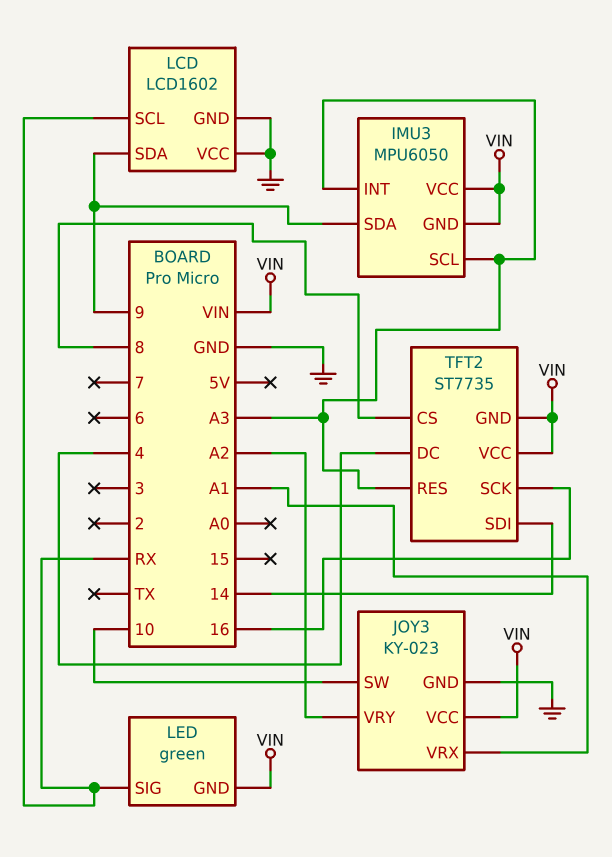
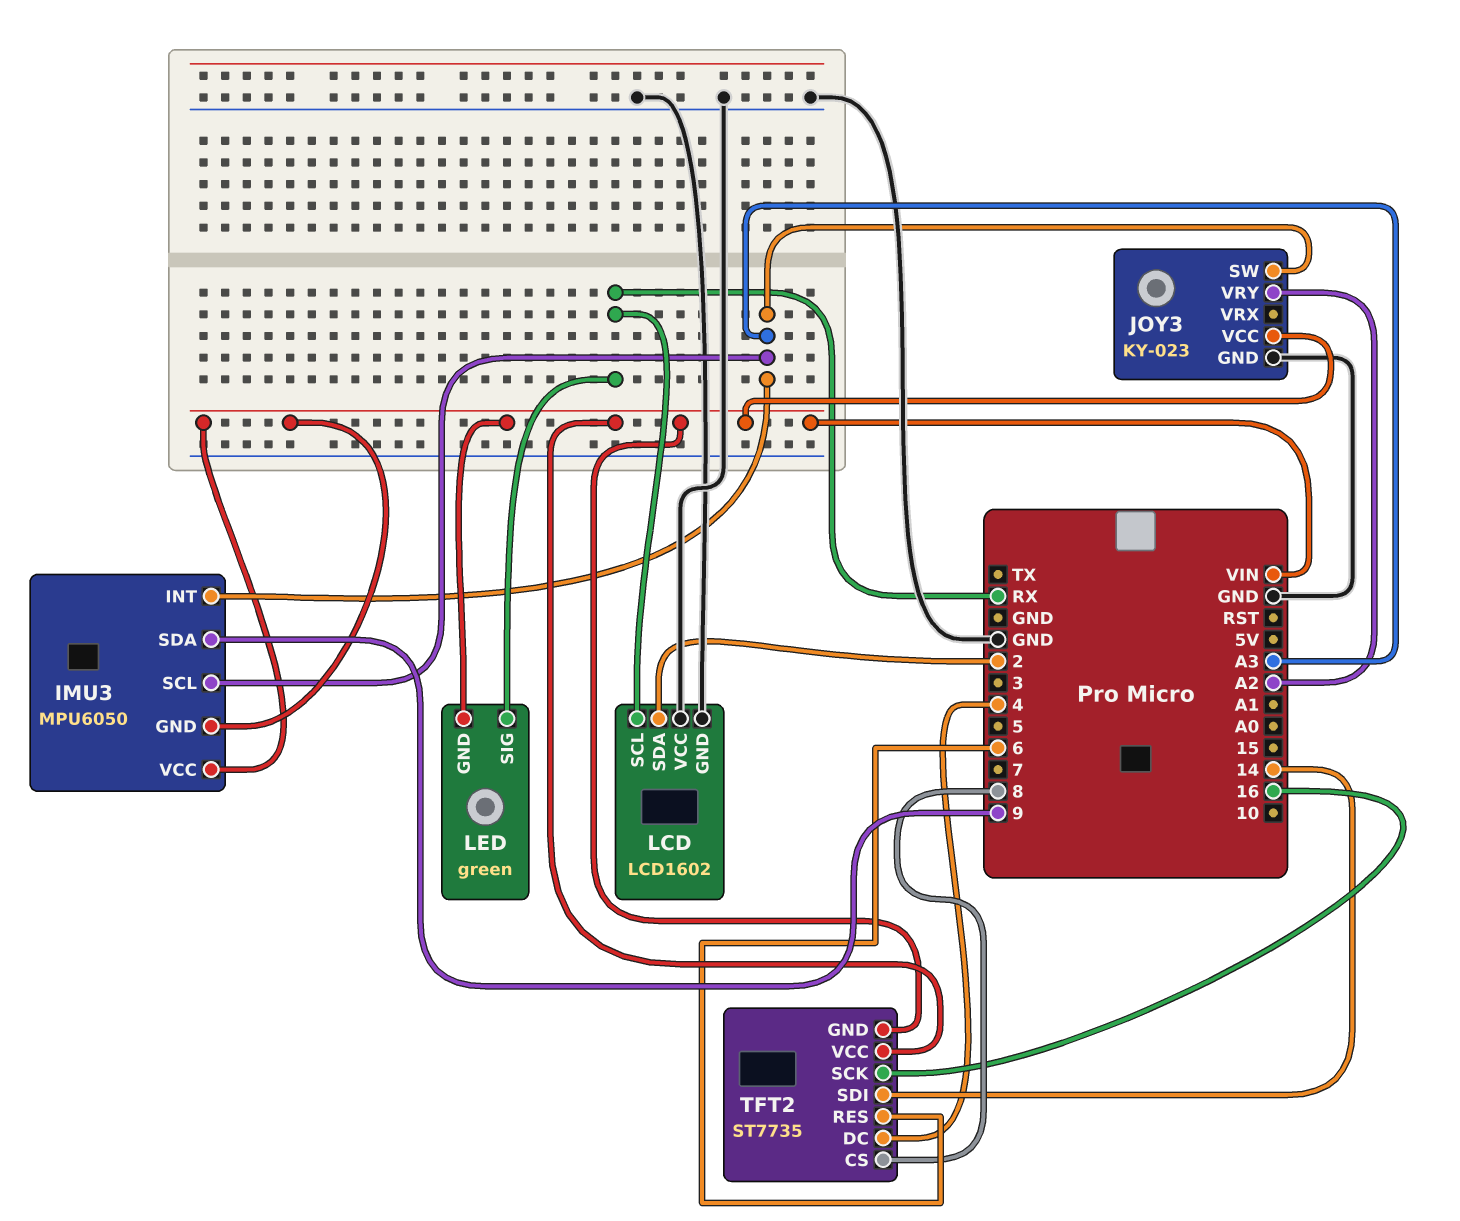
JOY3 pin SW: 10 -> A3
JOY3 pin VRX: A1 -> none
LCD pin SDA: 9 -> 2
TFT2 pin RES: A3 -> 6

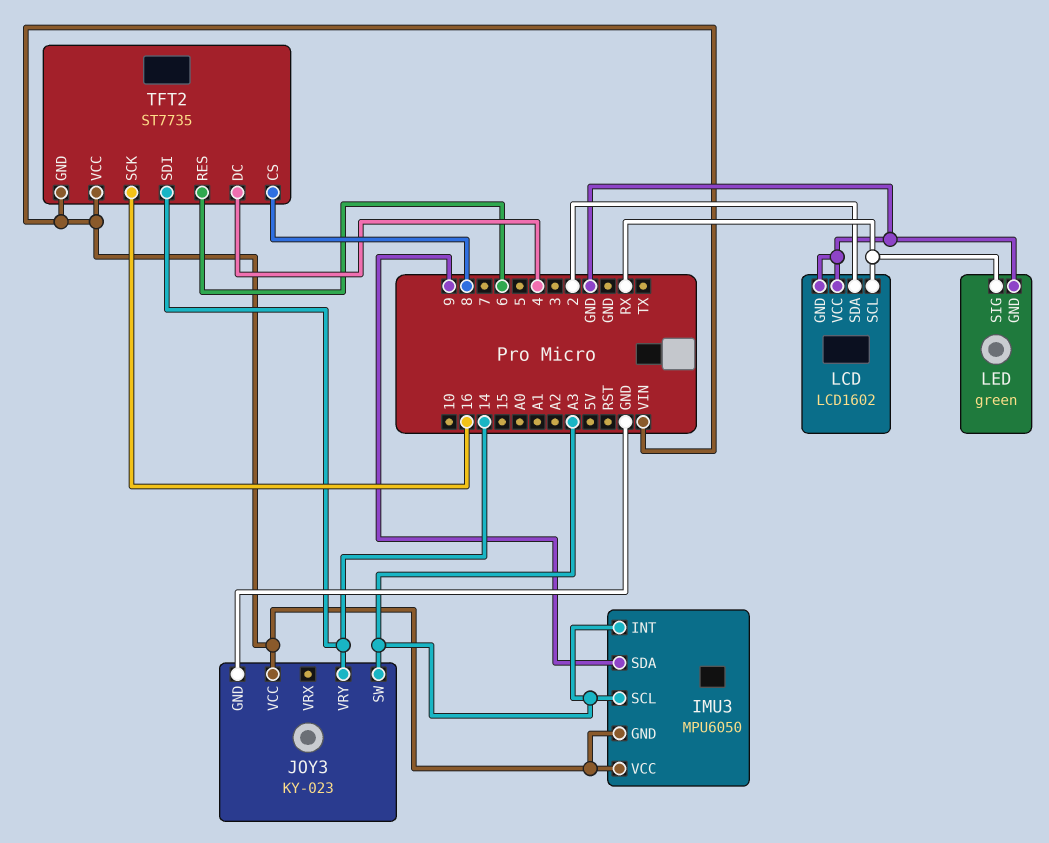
JOY3 pin VRY: A2 -> 14
LED pin GND: VIN -> GND

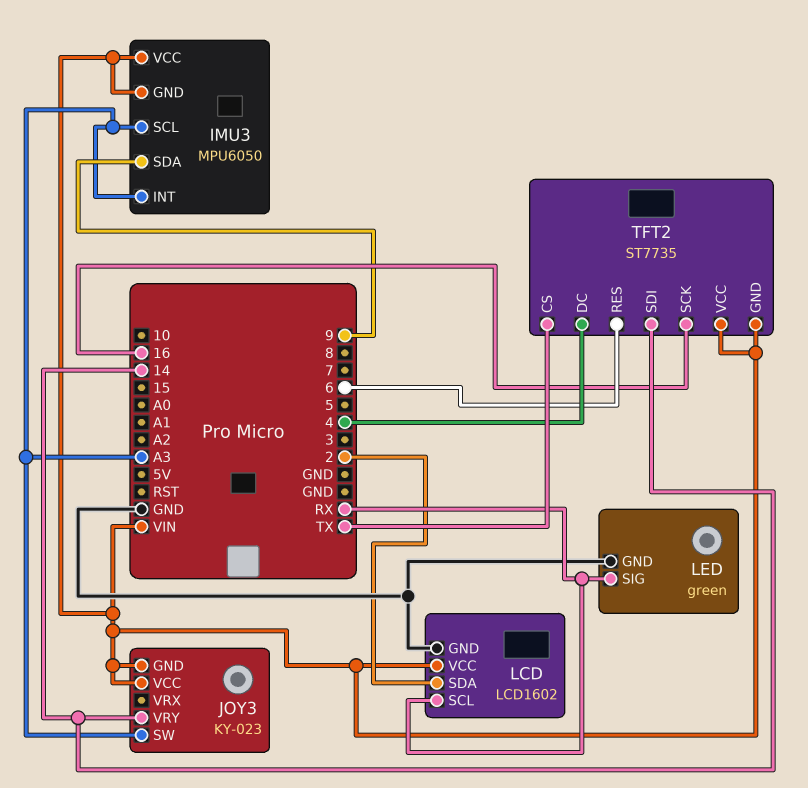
JOY3 pin GND: GND -> VIN
LCD pin VCC: GND -> VIN
TFT2 pin CS: 8 -> TX

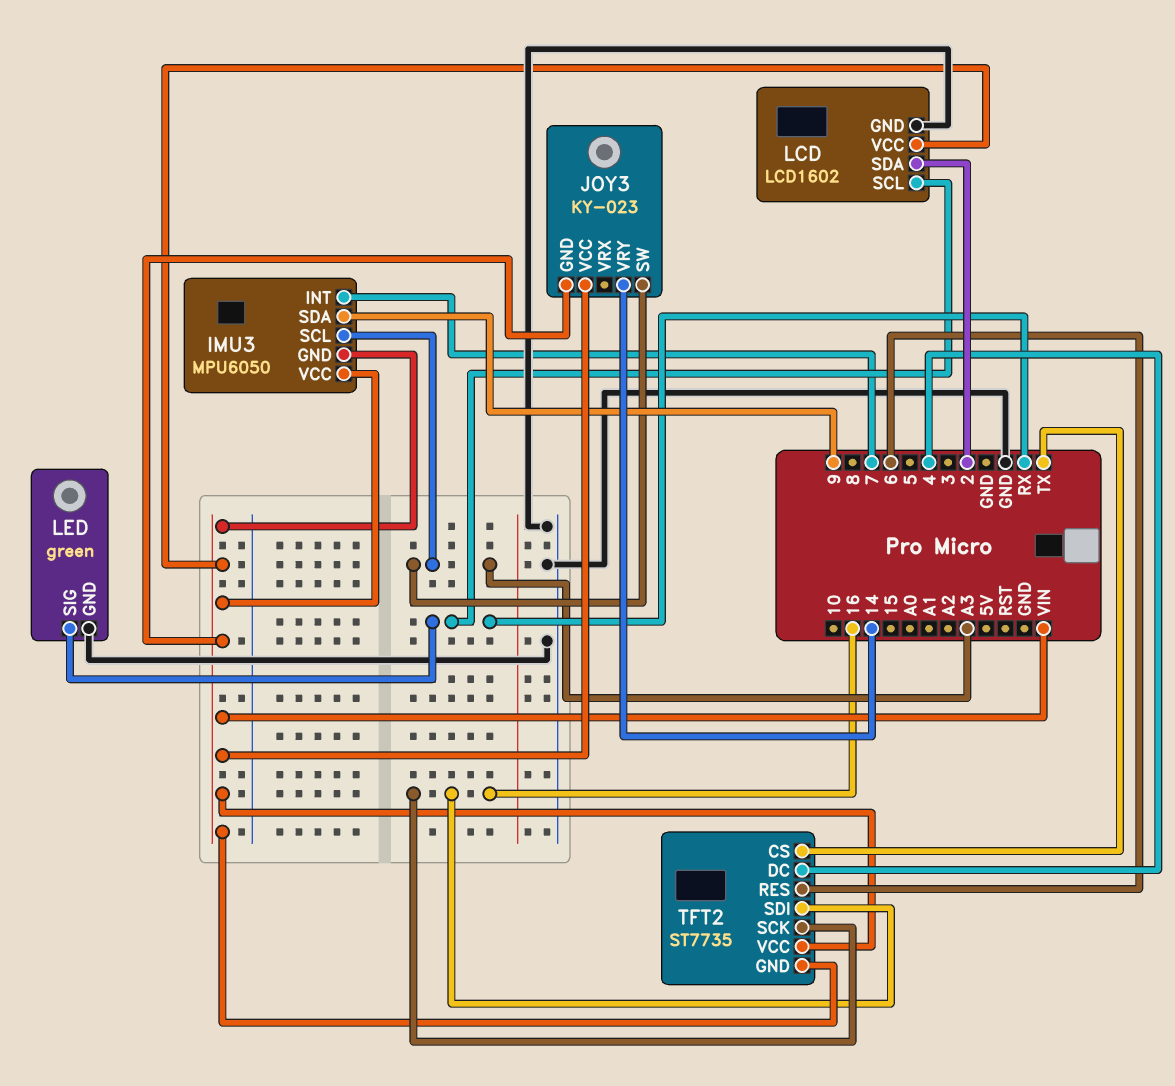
IMU3 pin INT: A3 -> 7
TFT2 pin SDI: 14 -> 16

